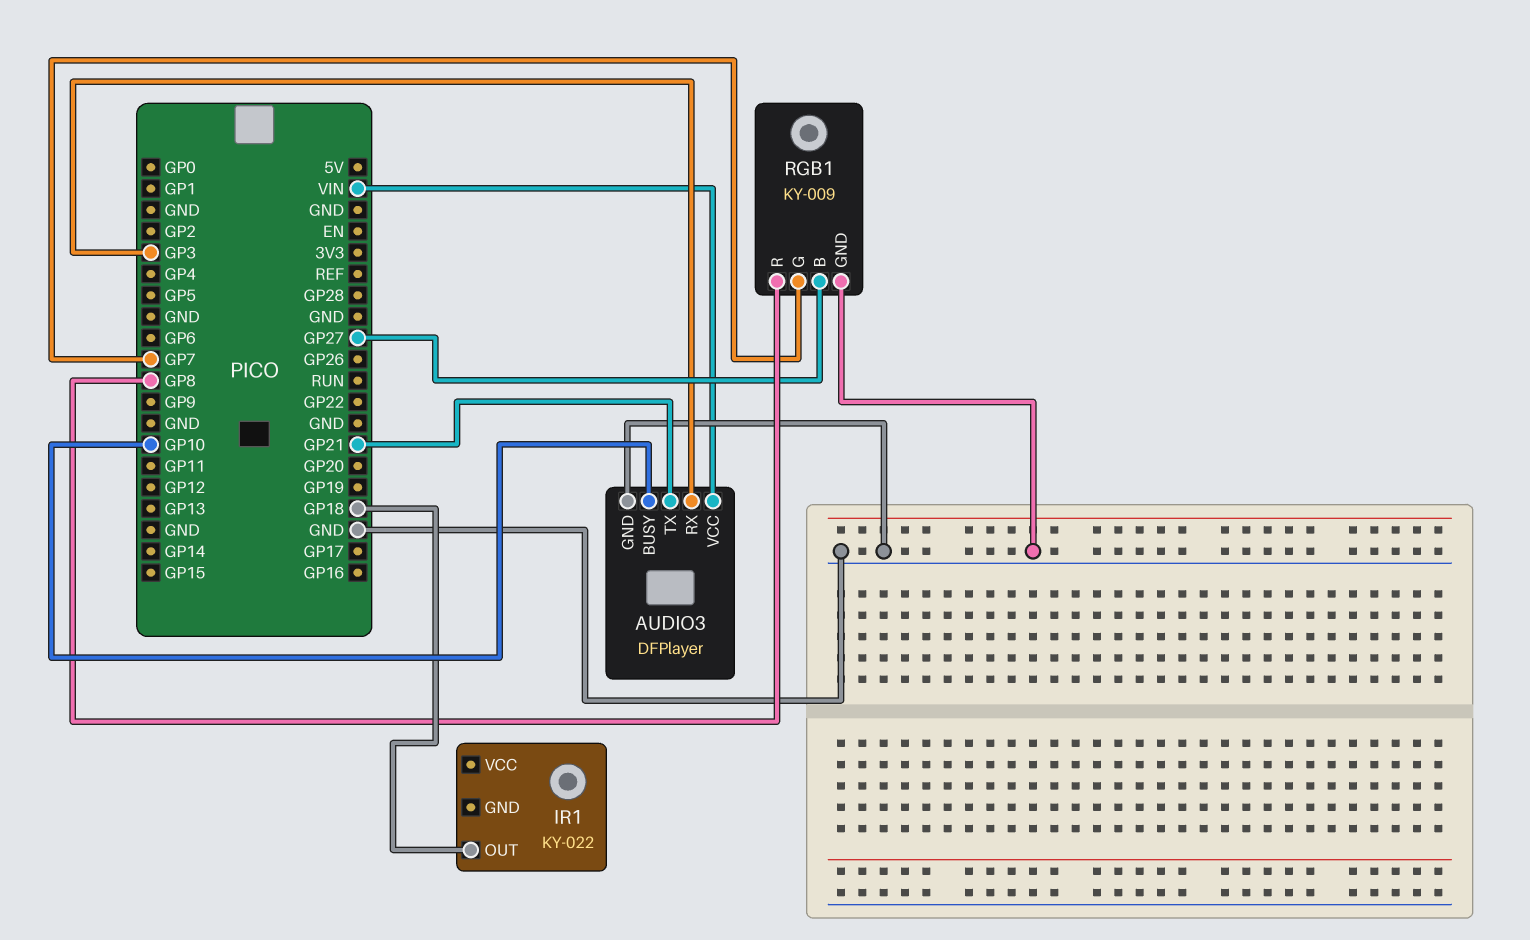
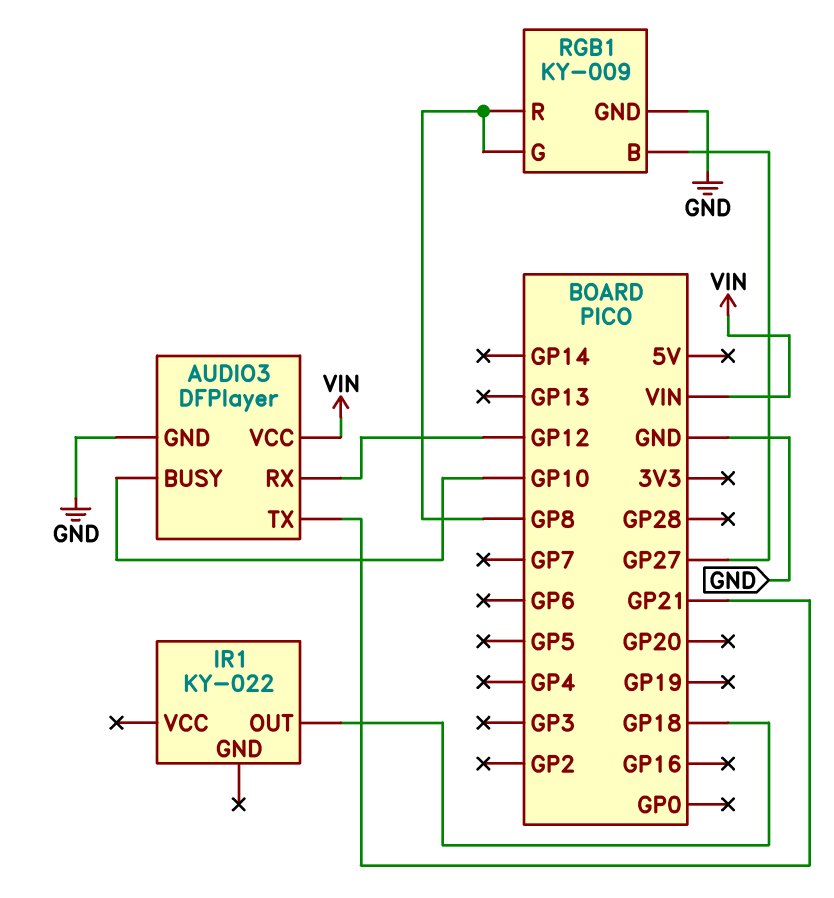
AUDIO3 pin RX: GP3 -> GP12
RGB1 pin G: GP7 -> GP8

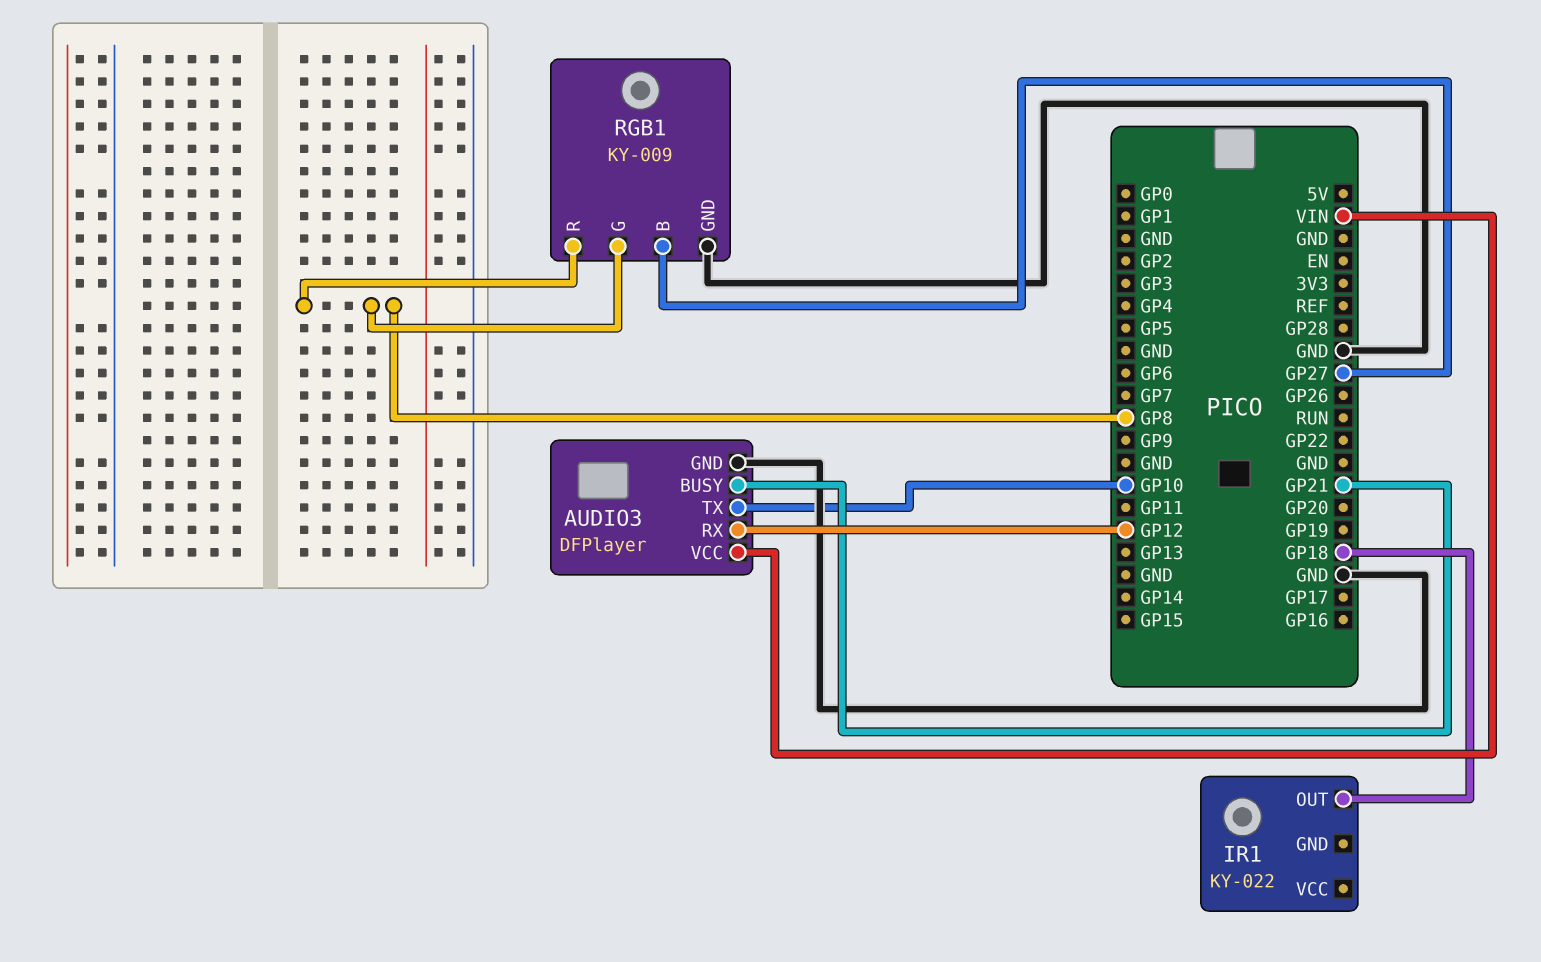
AUDIO3 pin BUSY: GP10 -> GP21
AUDIO3 pin TX: GP21 -> GP10

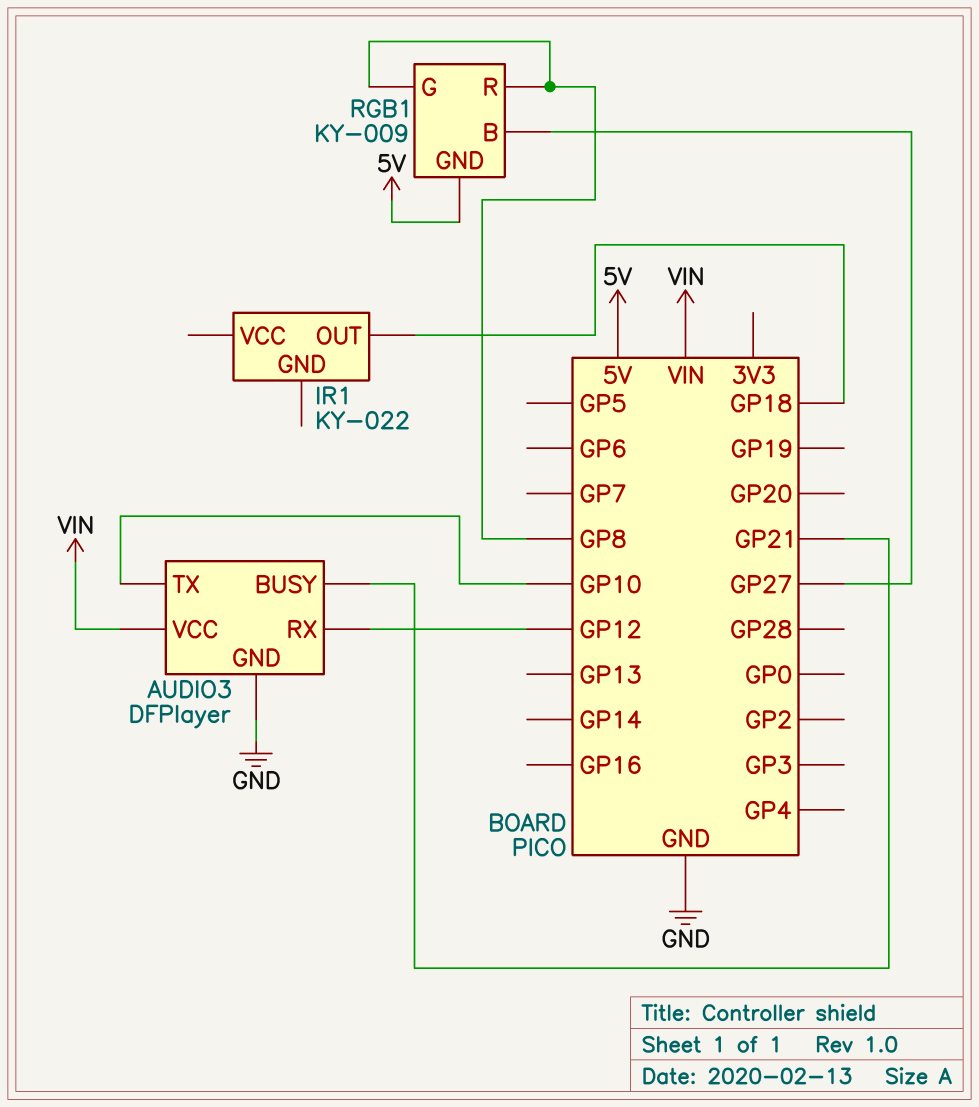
RGB1 pin GND: GND -> 5V

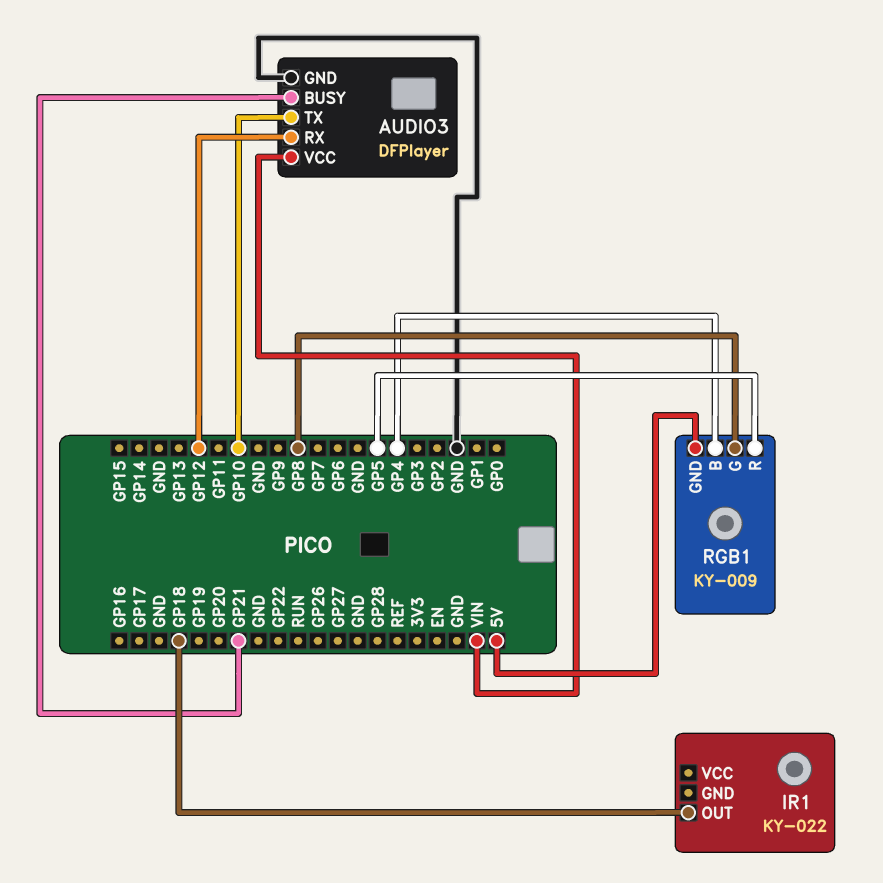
RGB1 pin B: GP27 -> GP4
RGB1 pin R: GP8 -> GP5

